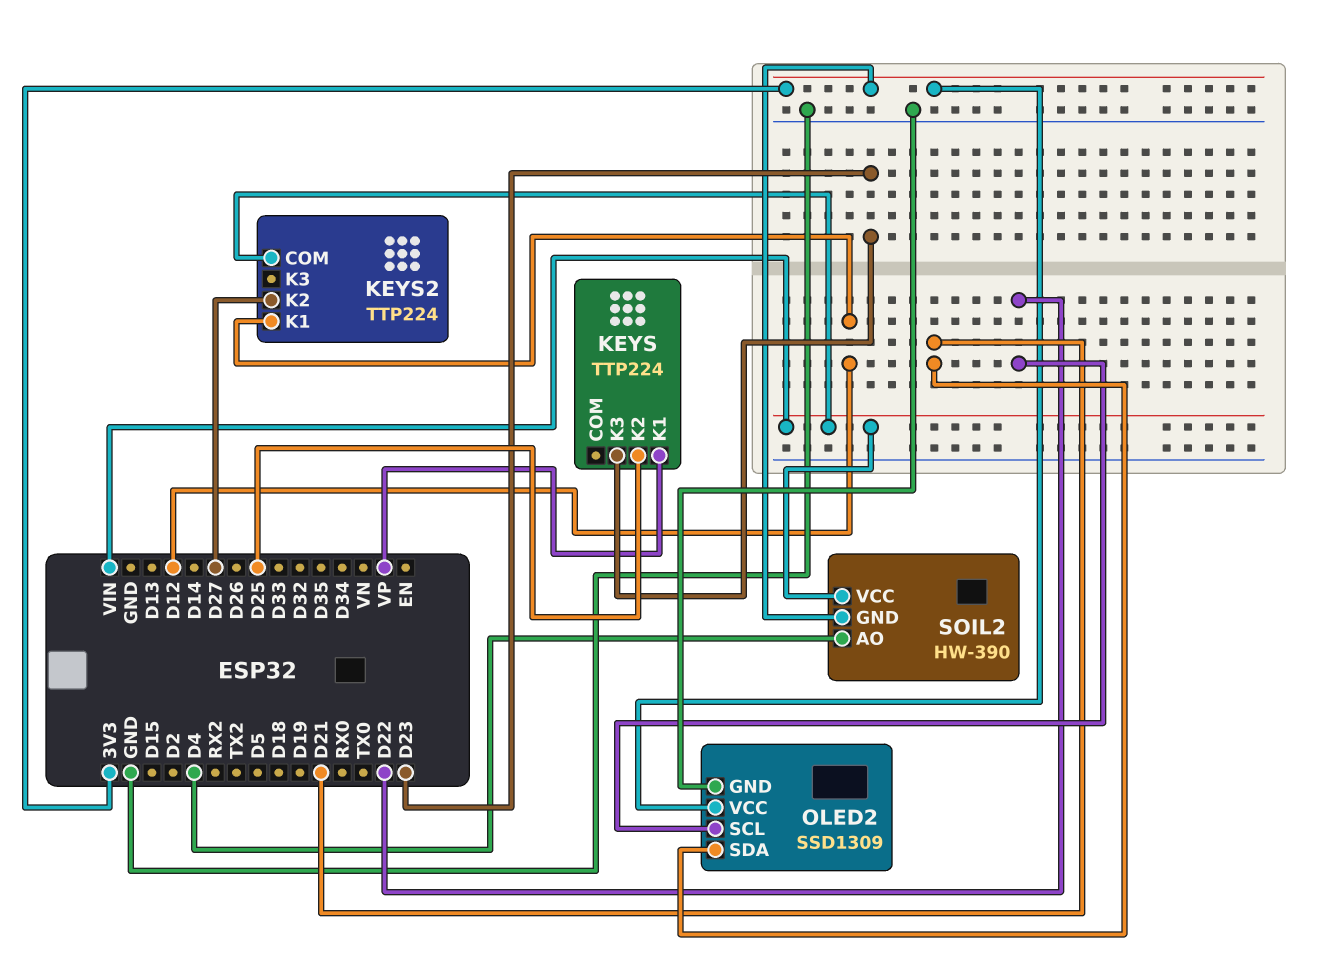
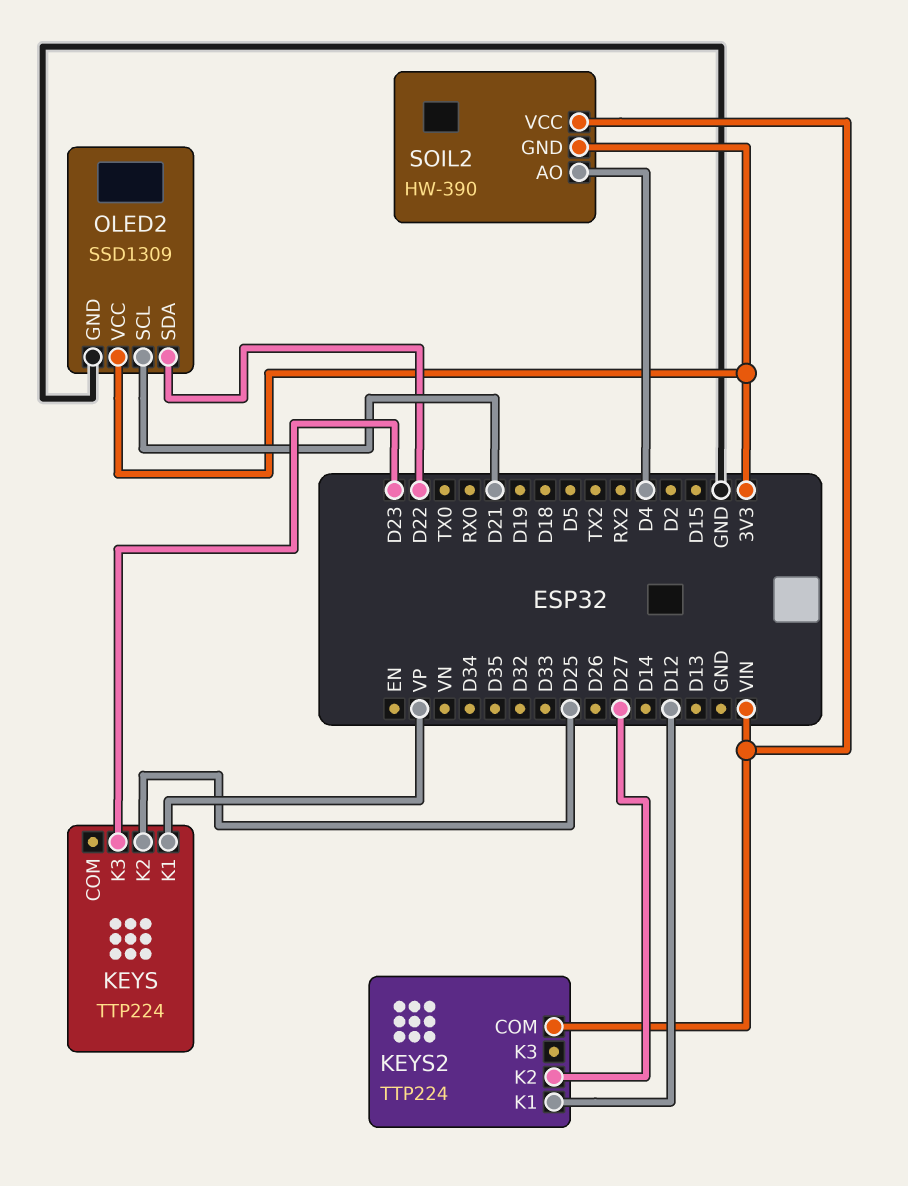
OLED2 pin SCL: D22 -> D21
OLED2 pin SDA: D21 -> D22

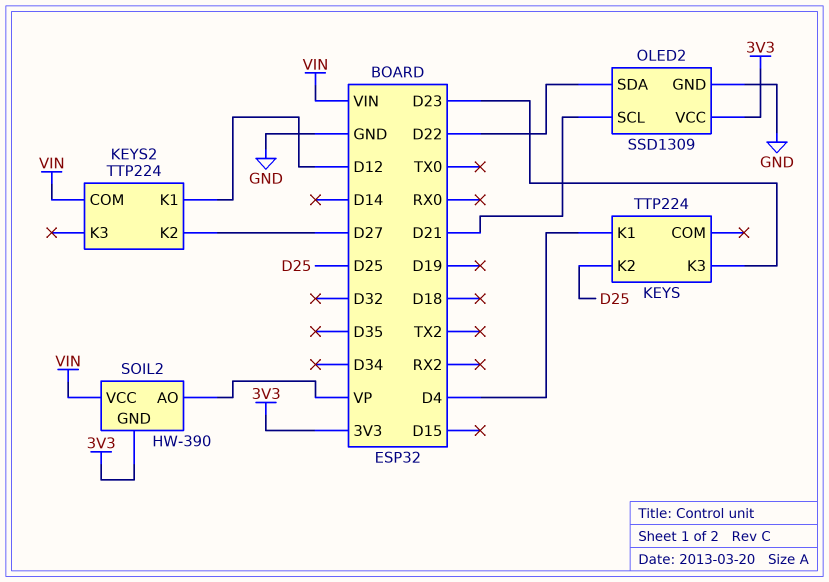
KEYS pin K1: VP -> D4
SOIL2 pin AO: D4 -> VP

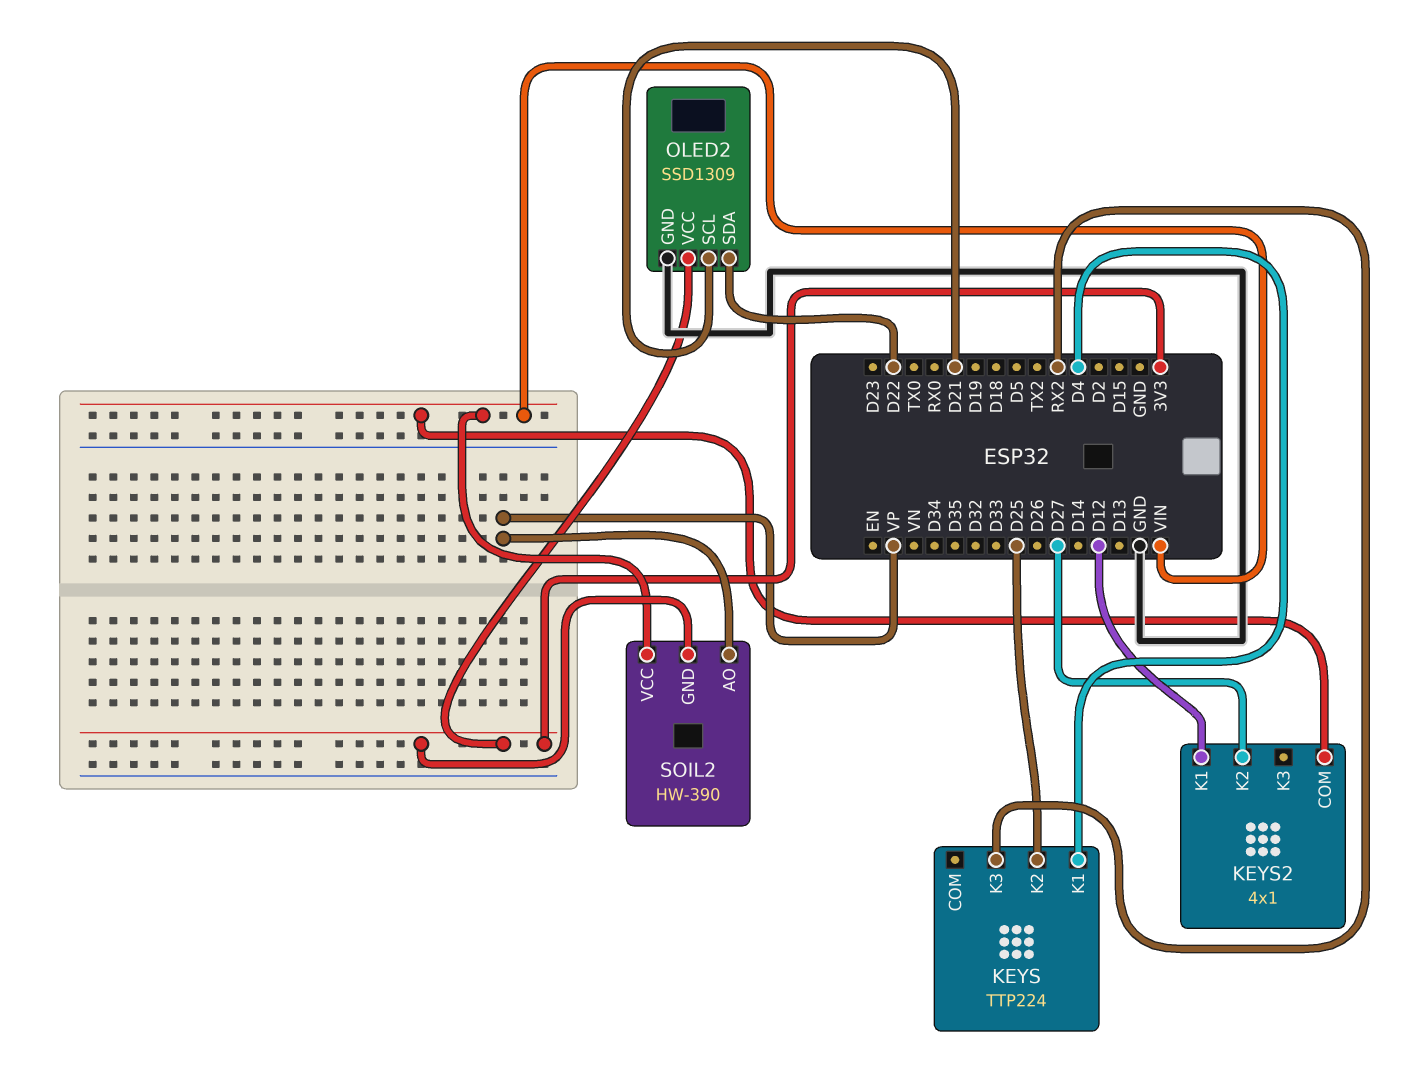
KEYS pin K3: D23 -> RX2
KEYS2: TTP224 -> 4x1

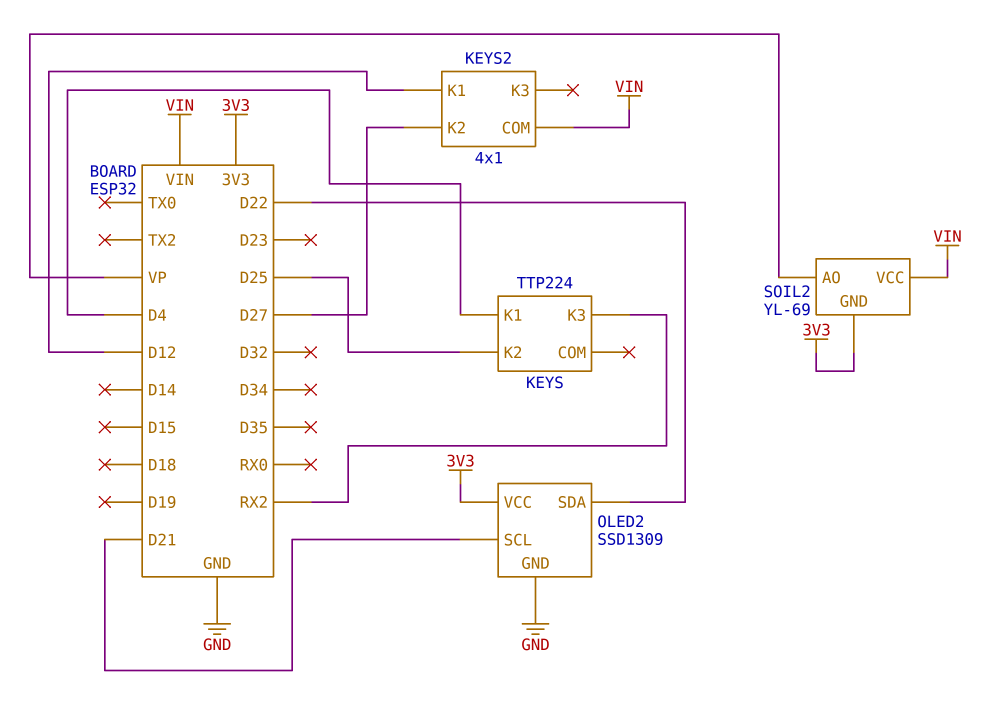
SOIL2: HW-390 -> YL-69

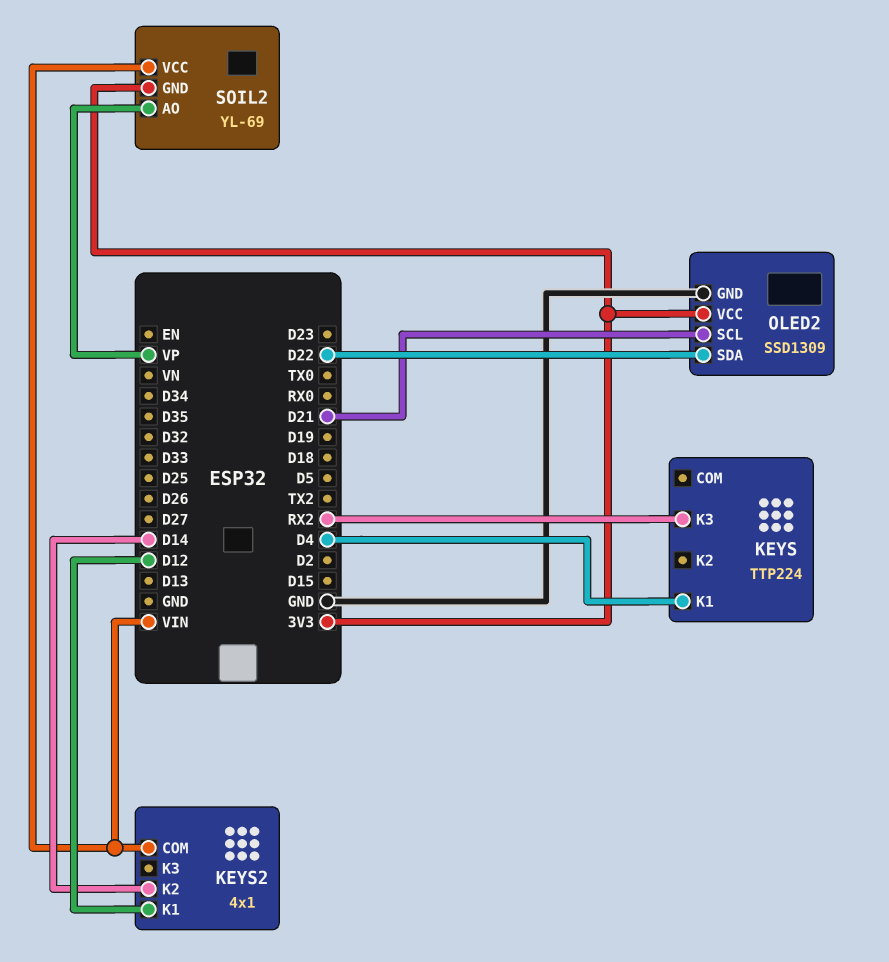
KEYS pin K2: D25 -> none
KEYS2 pin K2: D27 -> D14

